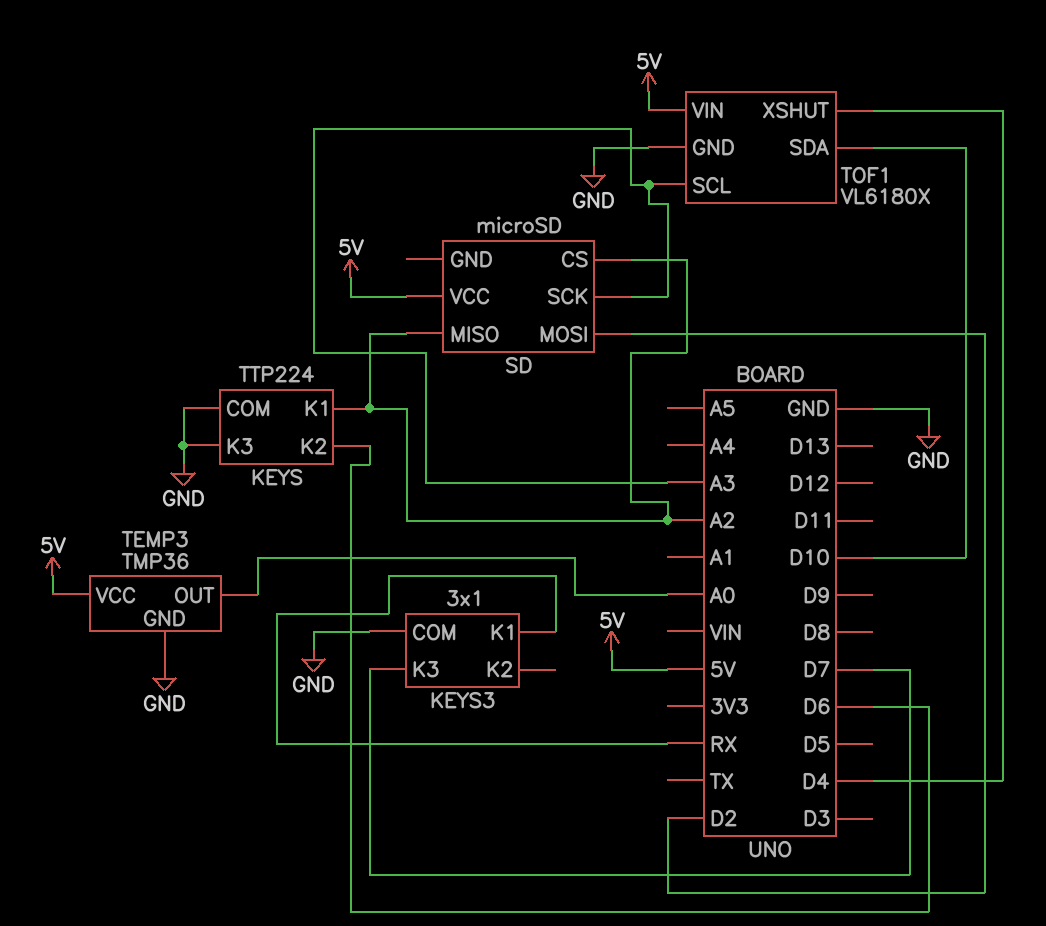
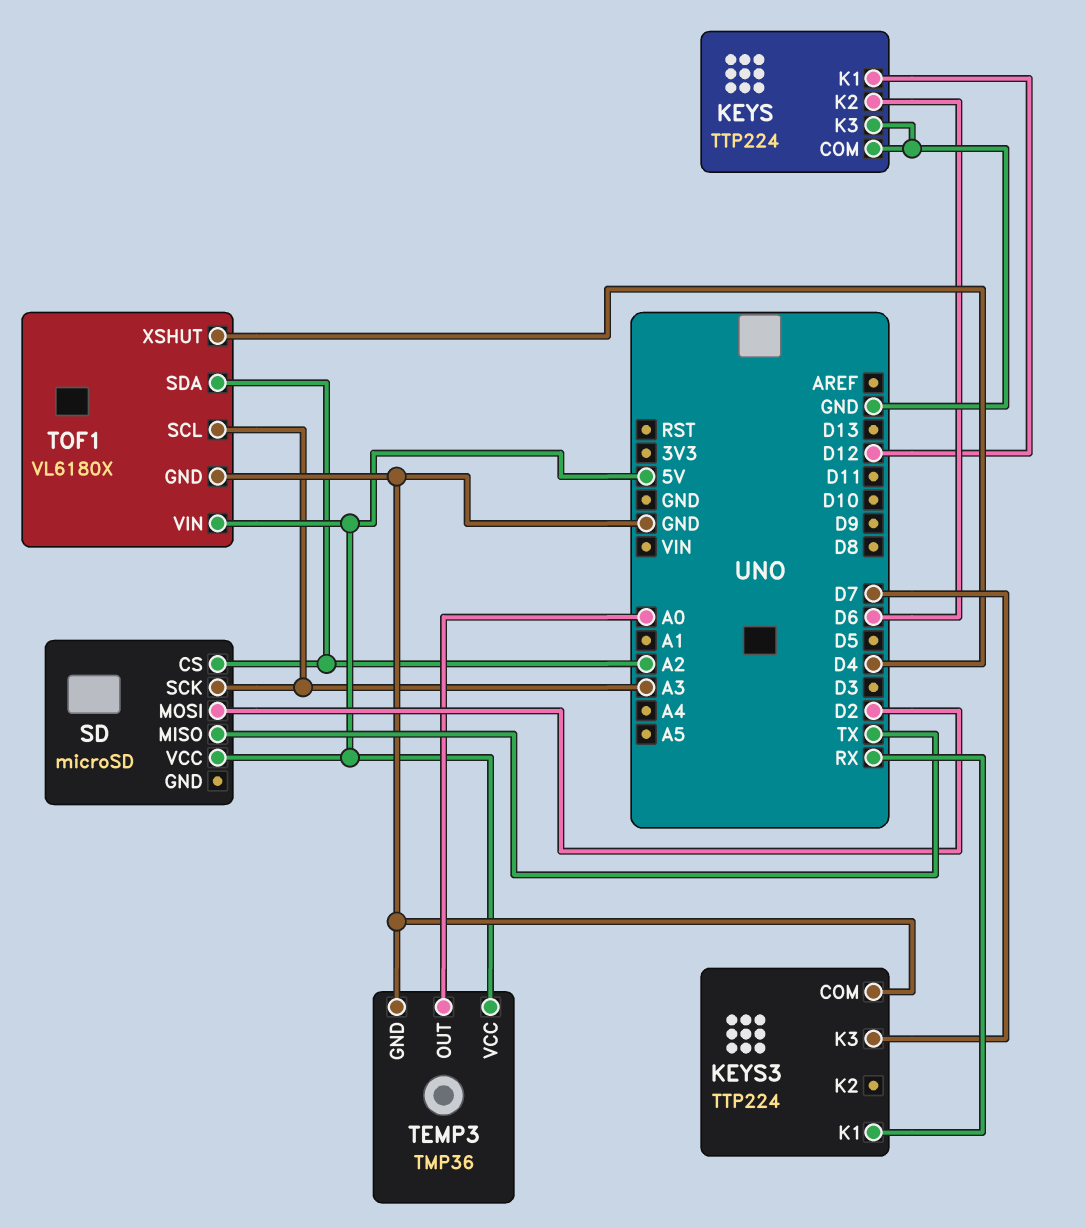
KEYS pin K1: A2 -> D12
KEYS3: 3x1 -> TTP224
SD pin MISO: A2 -> TX
TOF1 pin SDA: D10 -> A2

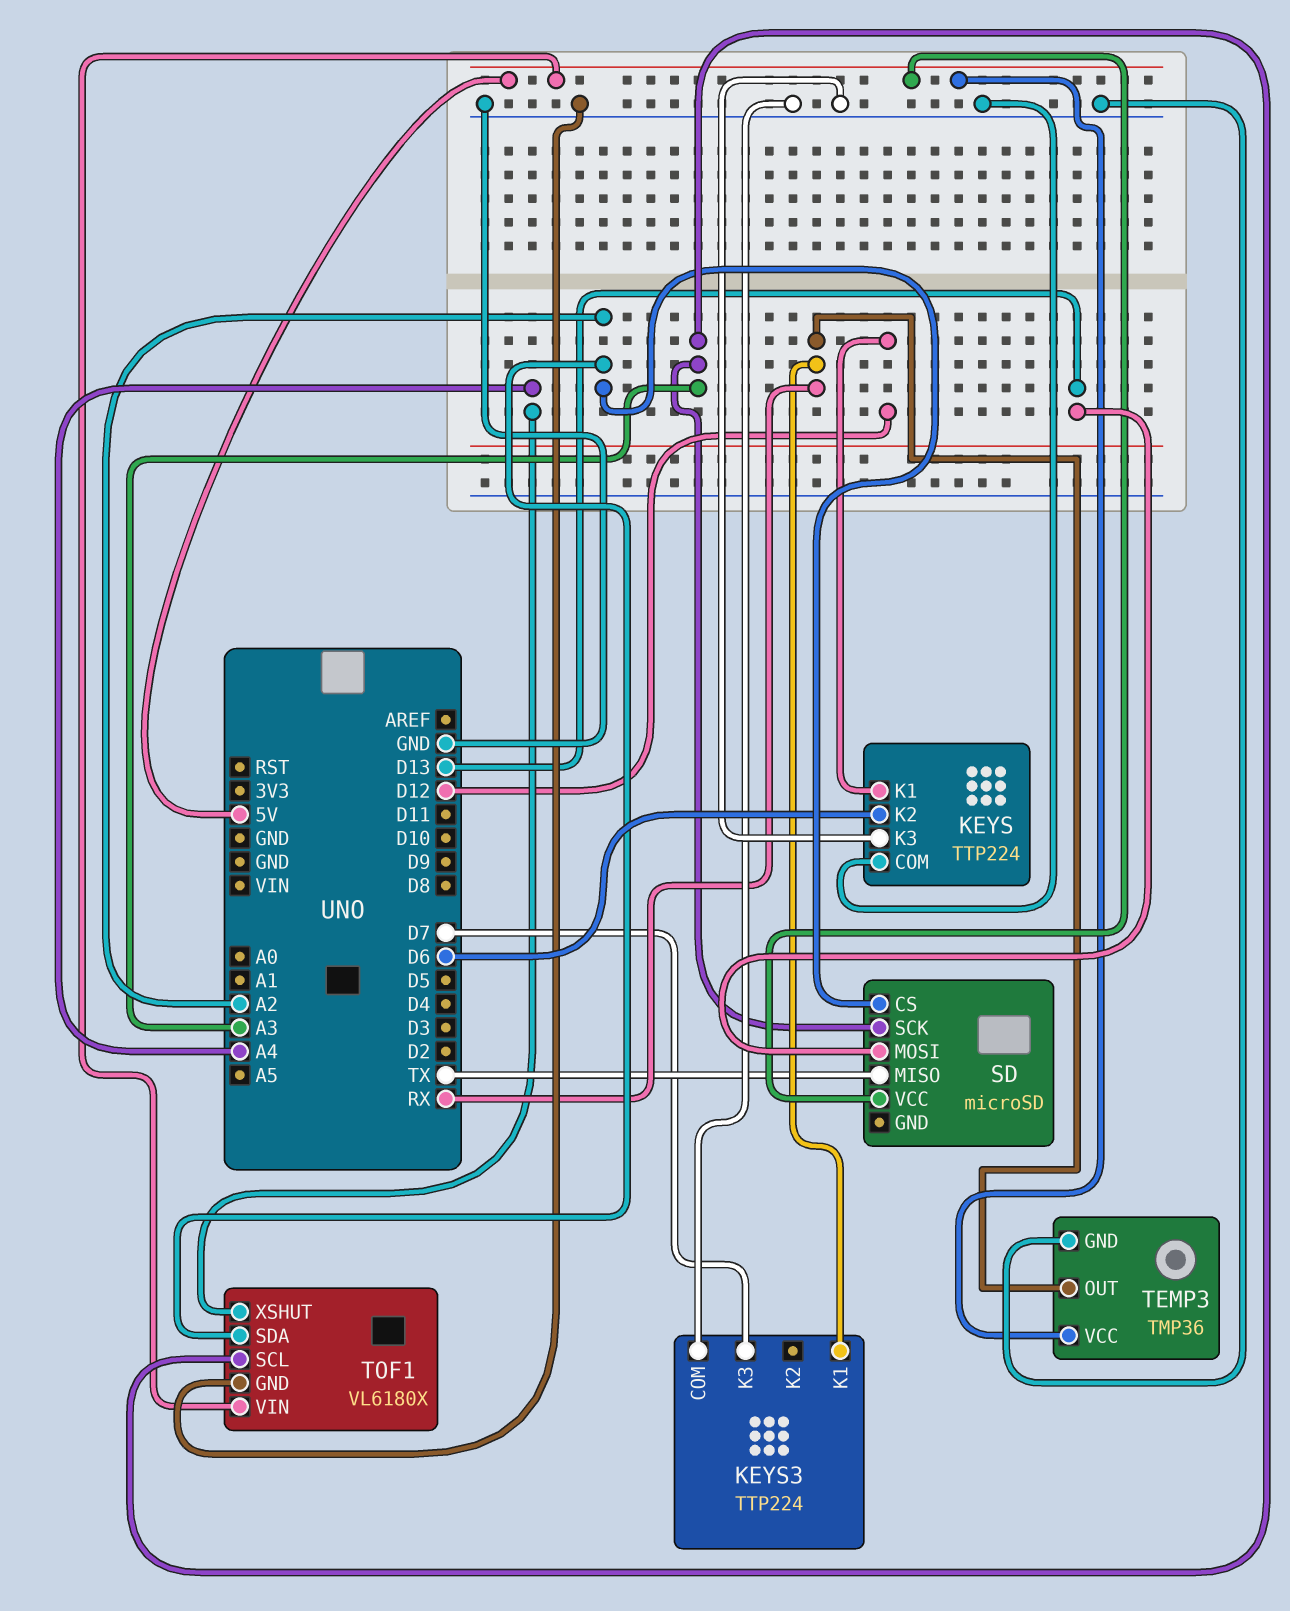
SD pin MOSI: D2 -> D13
TEMP3 pin OUT: A0 -> RX
TOF1 pin XSHUT: D4 -> A4

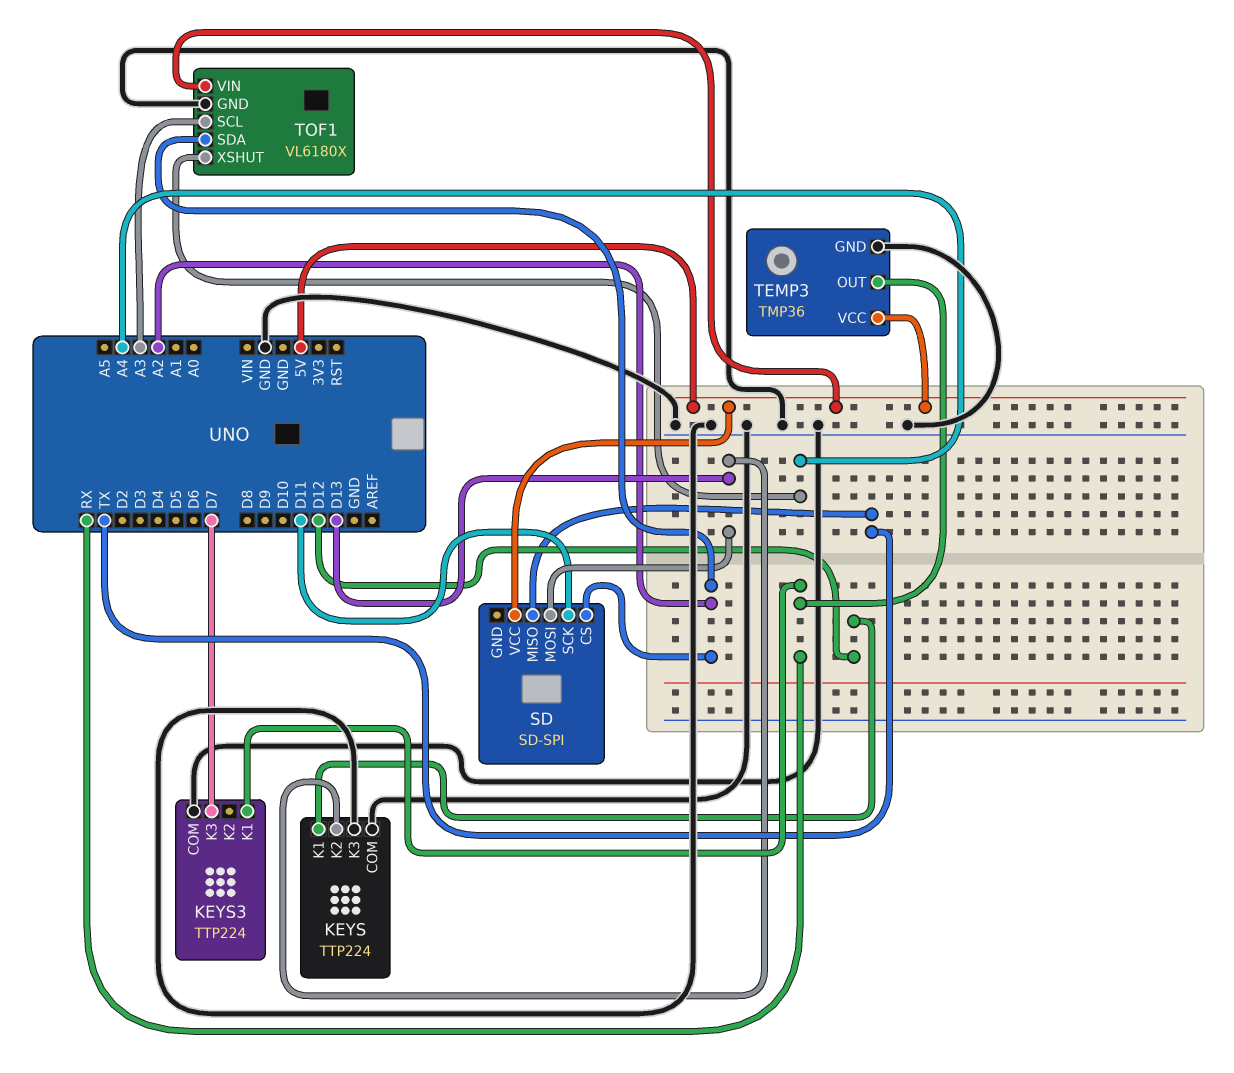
KEYS pin K2: D6 -> D13
SD: microSD -> SD-SPI
SD pin SCK: A3 -> D11

